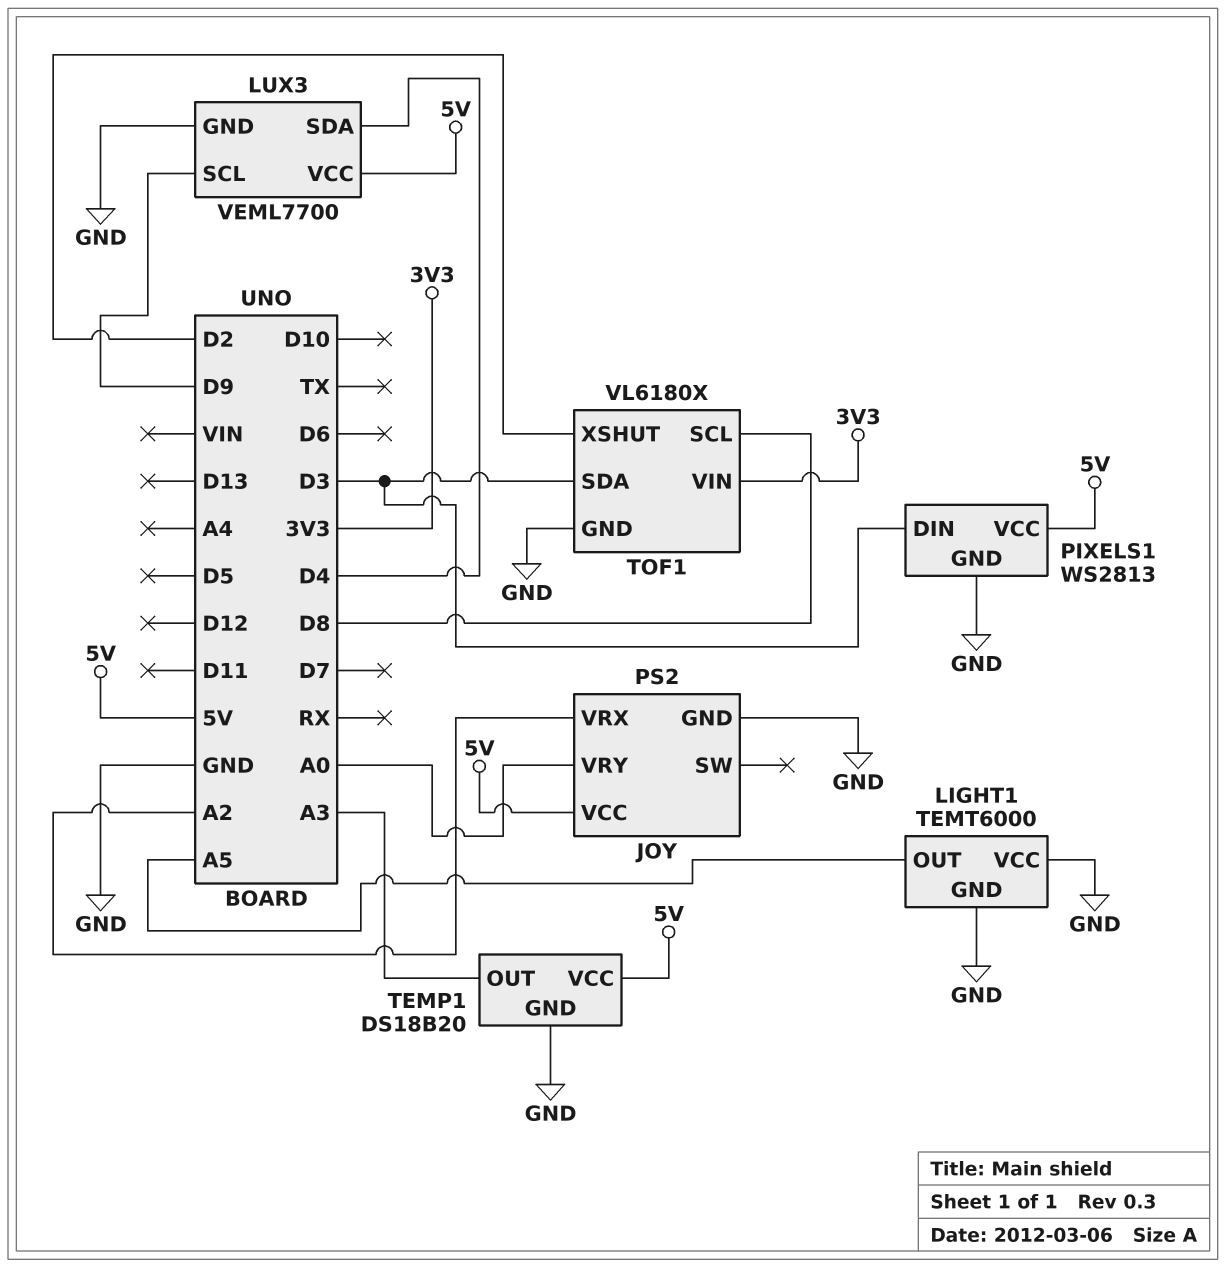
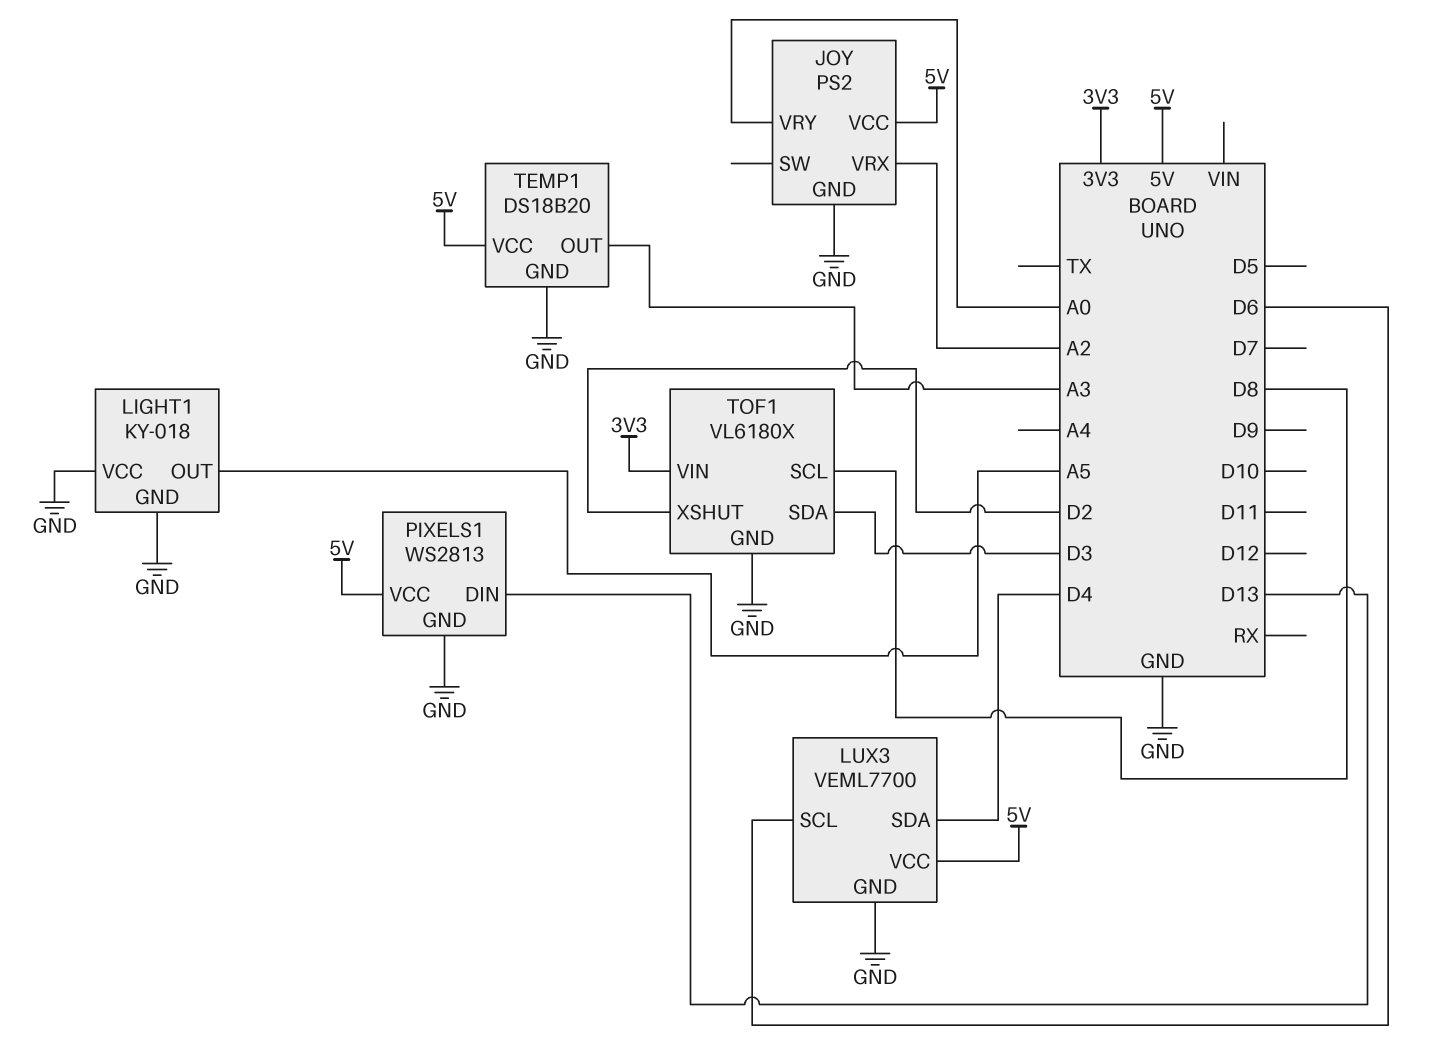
LIGHT1: TEMT6000 -> KY-018
LUX3 pin SCL: D9 -> D6
PIXELS1 pin DIN: D3 -> D13

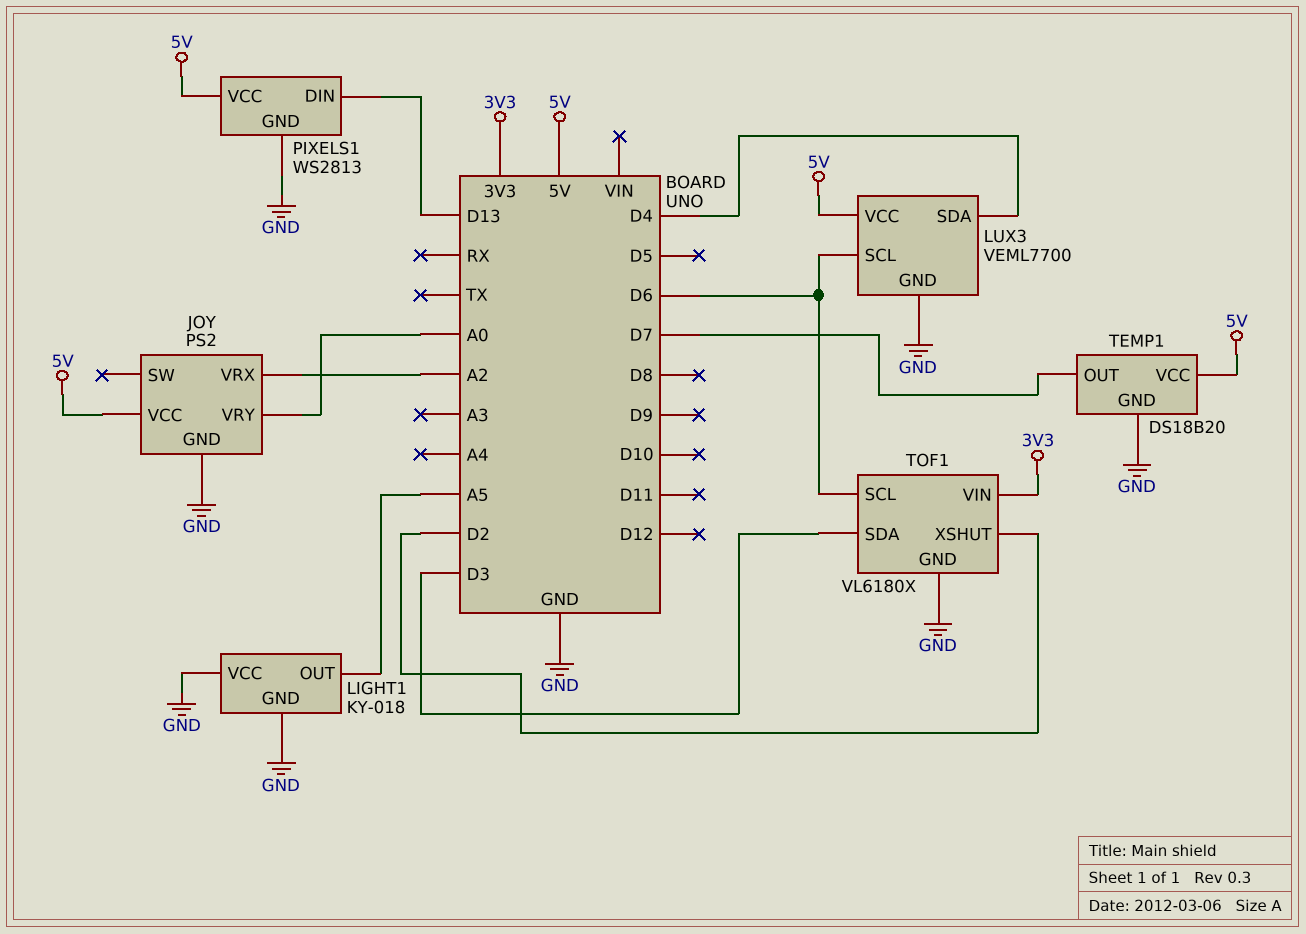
TEMP1 pin OUT: A3 -> D7
TOF1 pin SCL: D8 -> D6

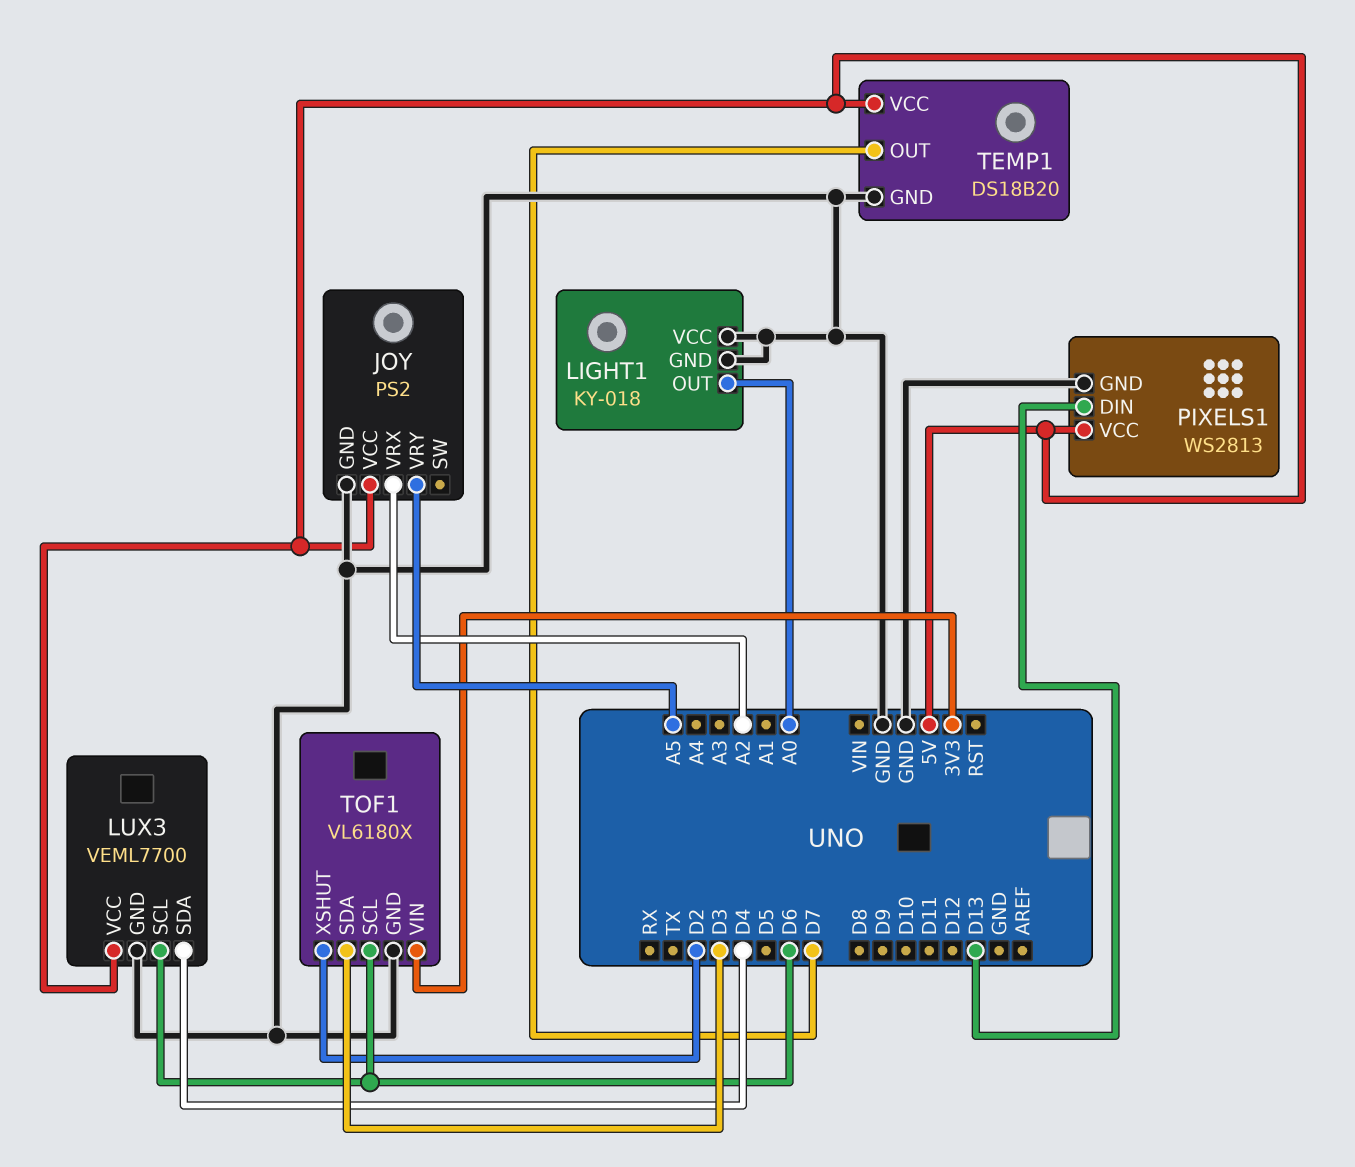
JOY pin VRY: A0 -> A5
LIGHT1 pin OUT: A5 -> A0

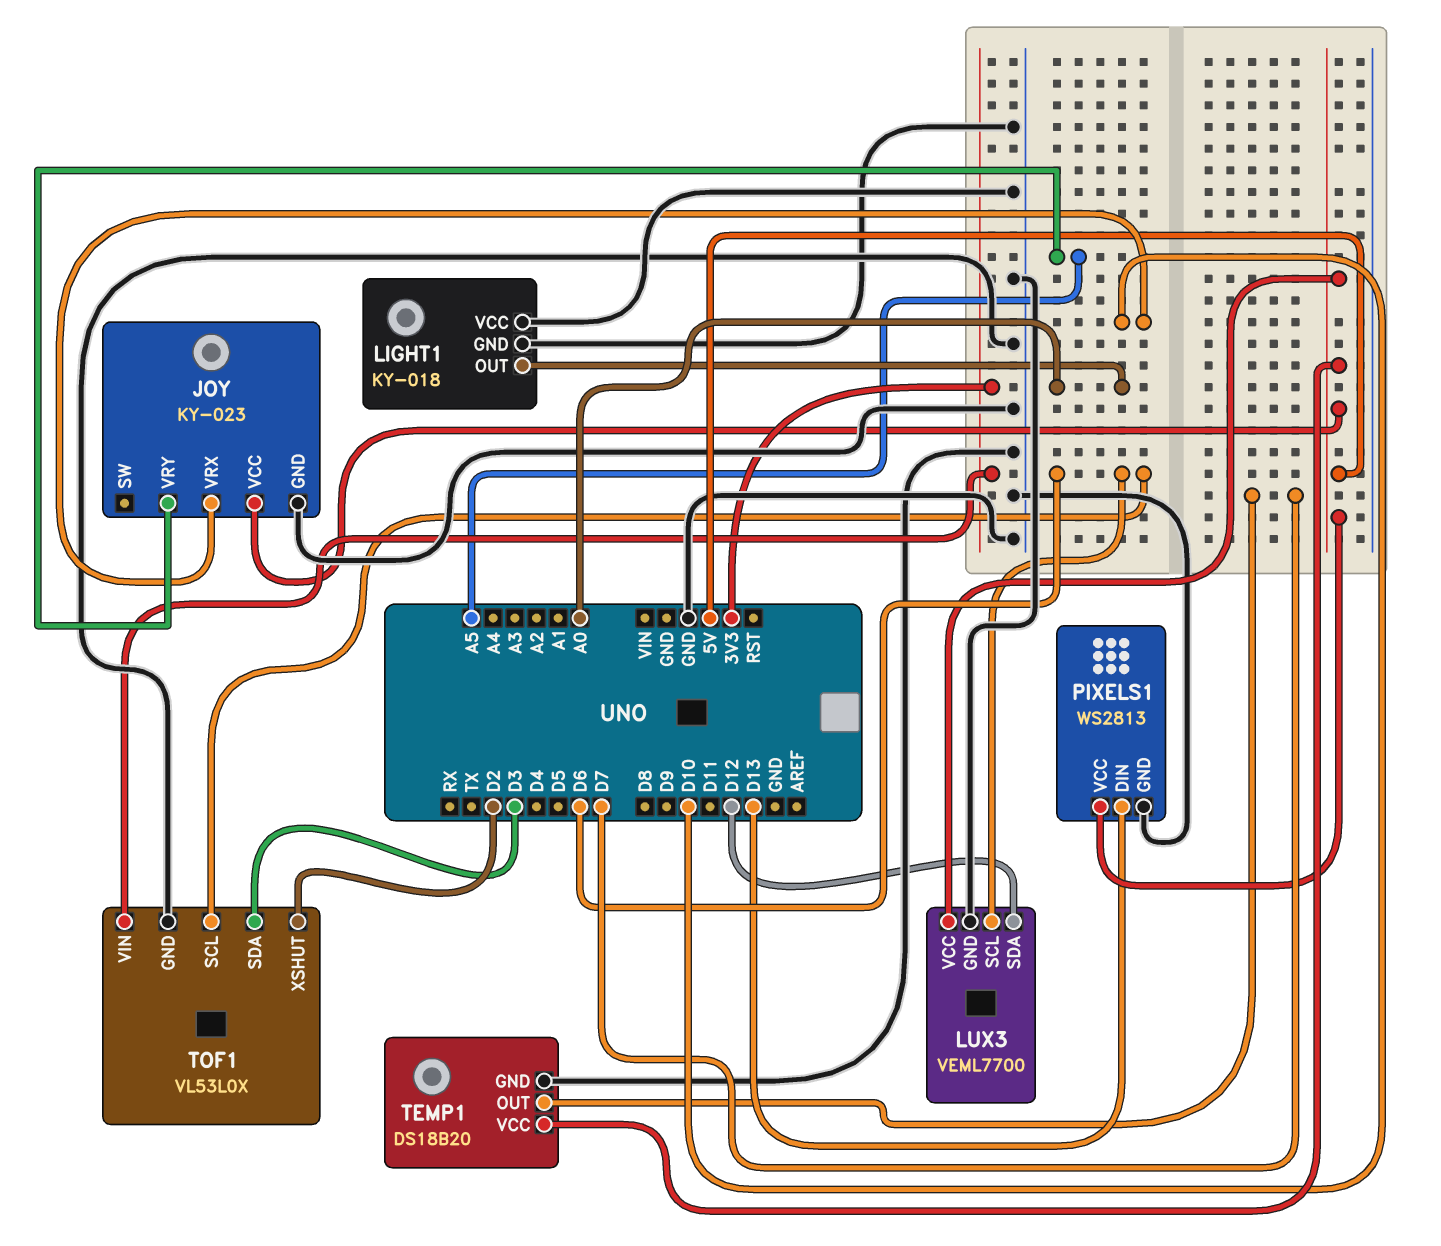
JOY: PS2 -> KY-023
JOY pin VRX: A2 -> D10
LUX3 pin SDA: D4 -> D12
TOF1: VL6180X -> VL53L0X

